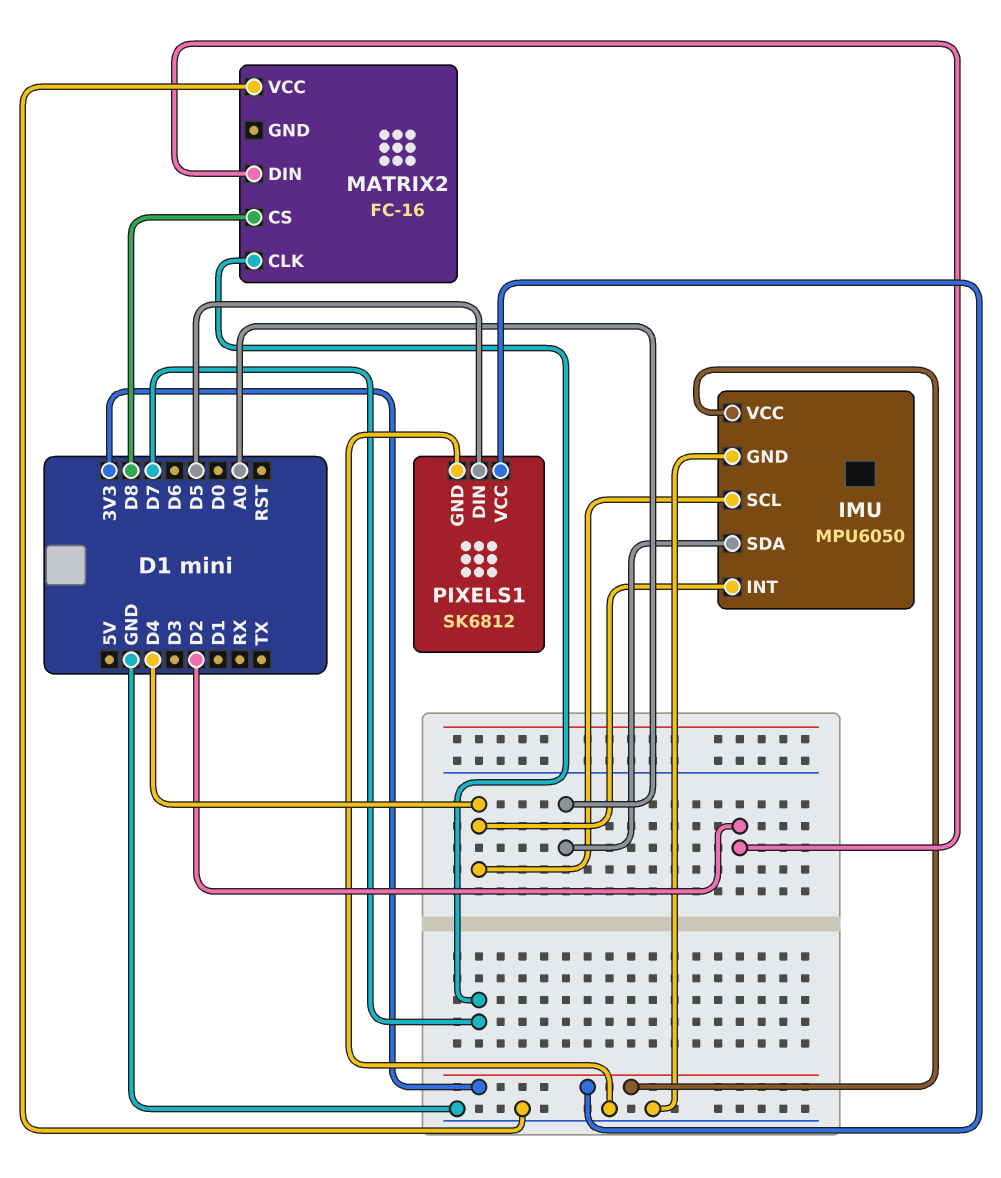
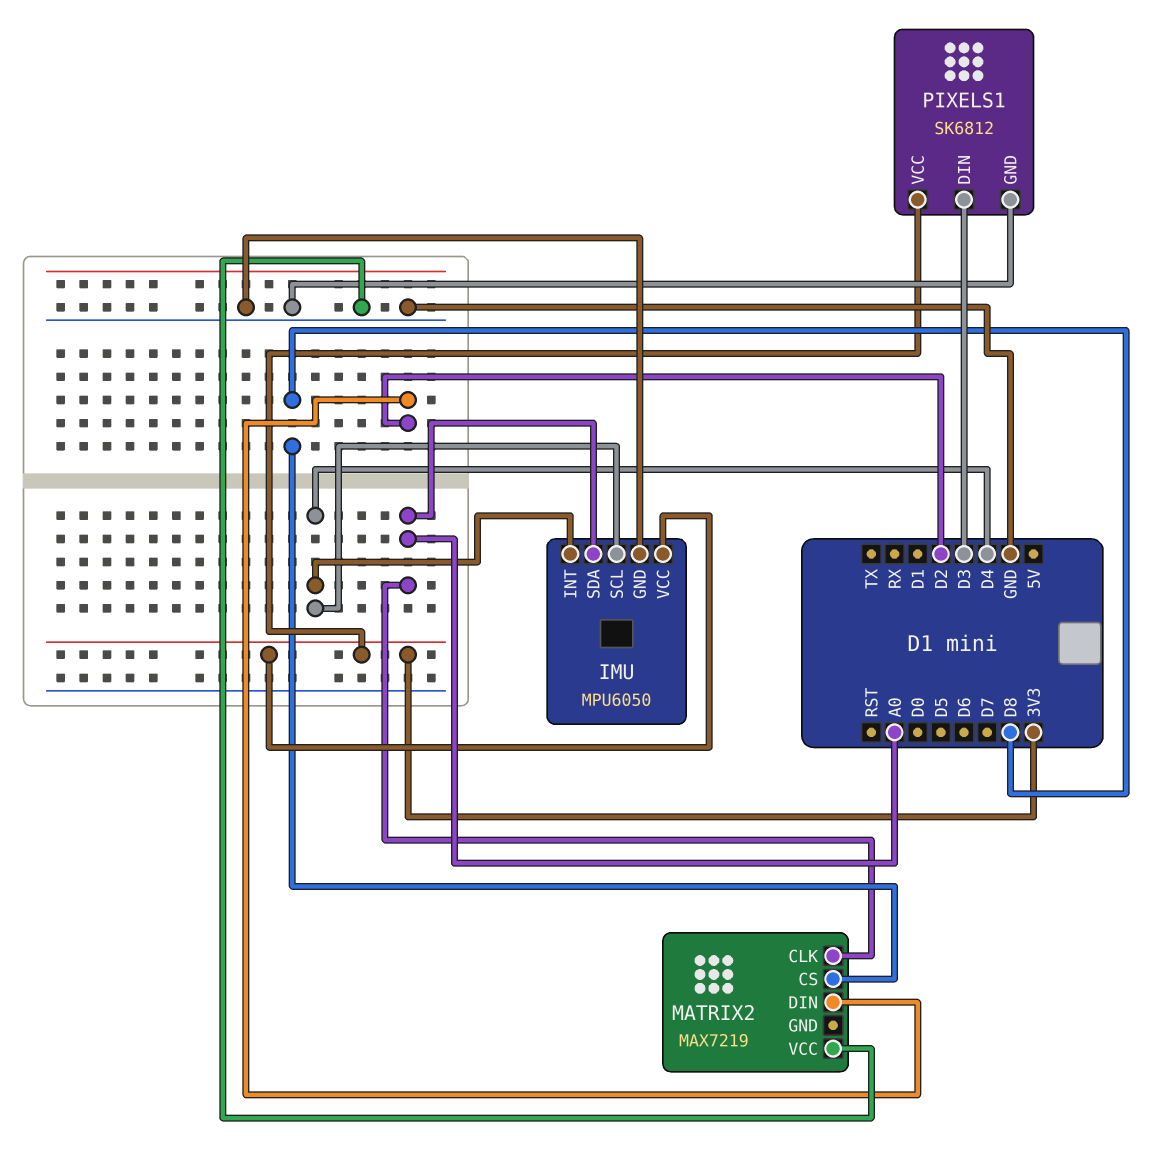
MATRIX2: FC-16 -> MAX7219
MATRIX2 pin CLK: D7 -> A0
PIXELS1 pin DIN: D5 -> D3

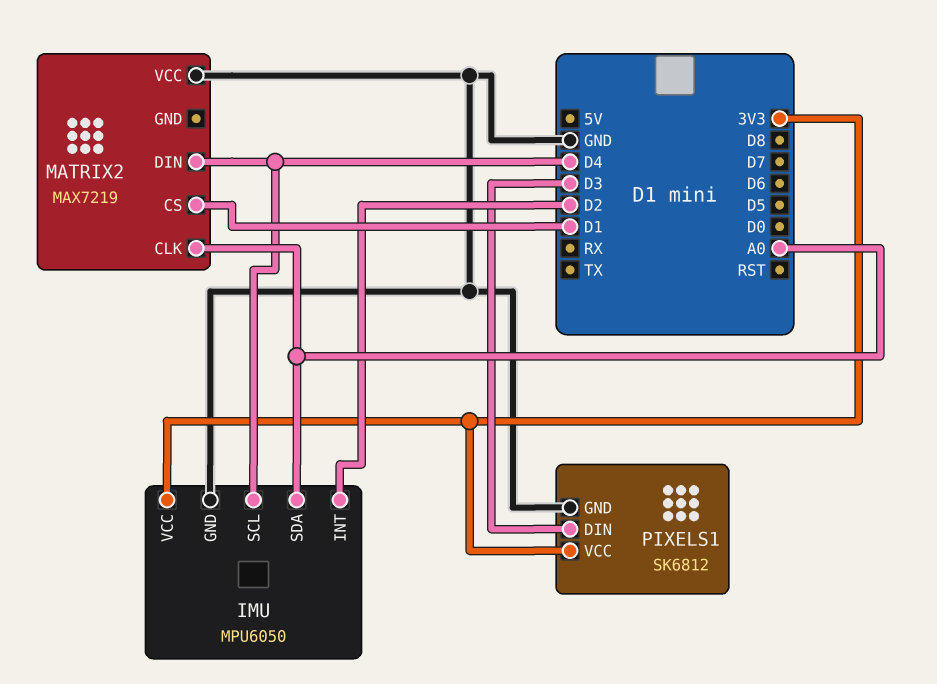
IMU pin INT: D4 -> D2
MATRIX2 pin CS: D8 -> D1
MATRIX2 pin DIN: D2 -> D4

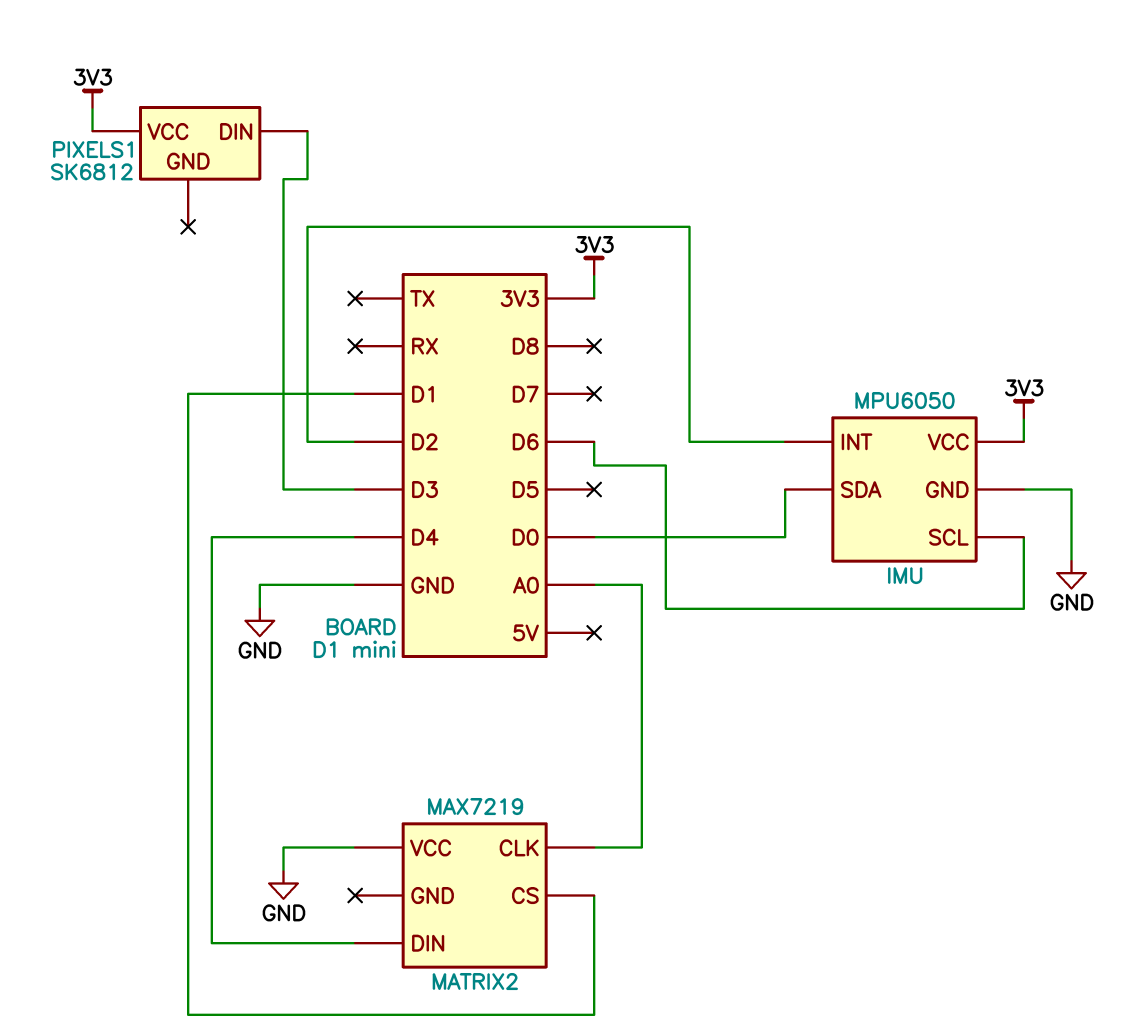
IMU pin SCL: D4 -> D6
IMU pin SDA: A0 -> D0
PIXELS1 pin GND: GND -> none

